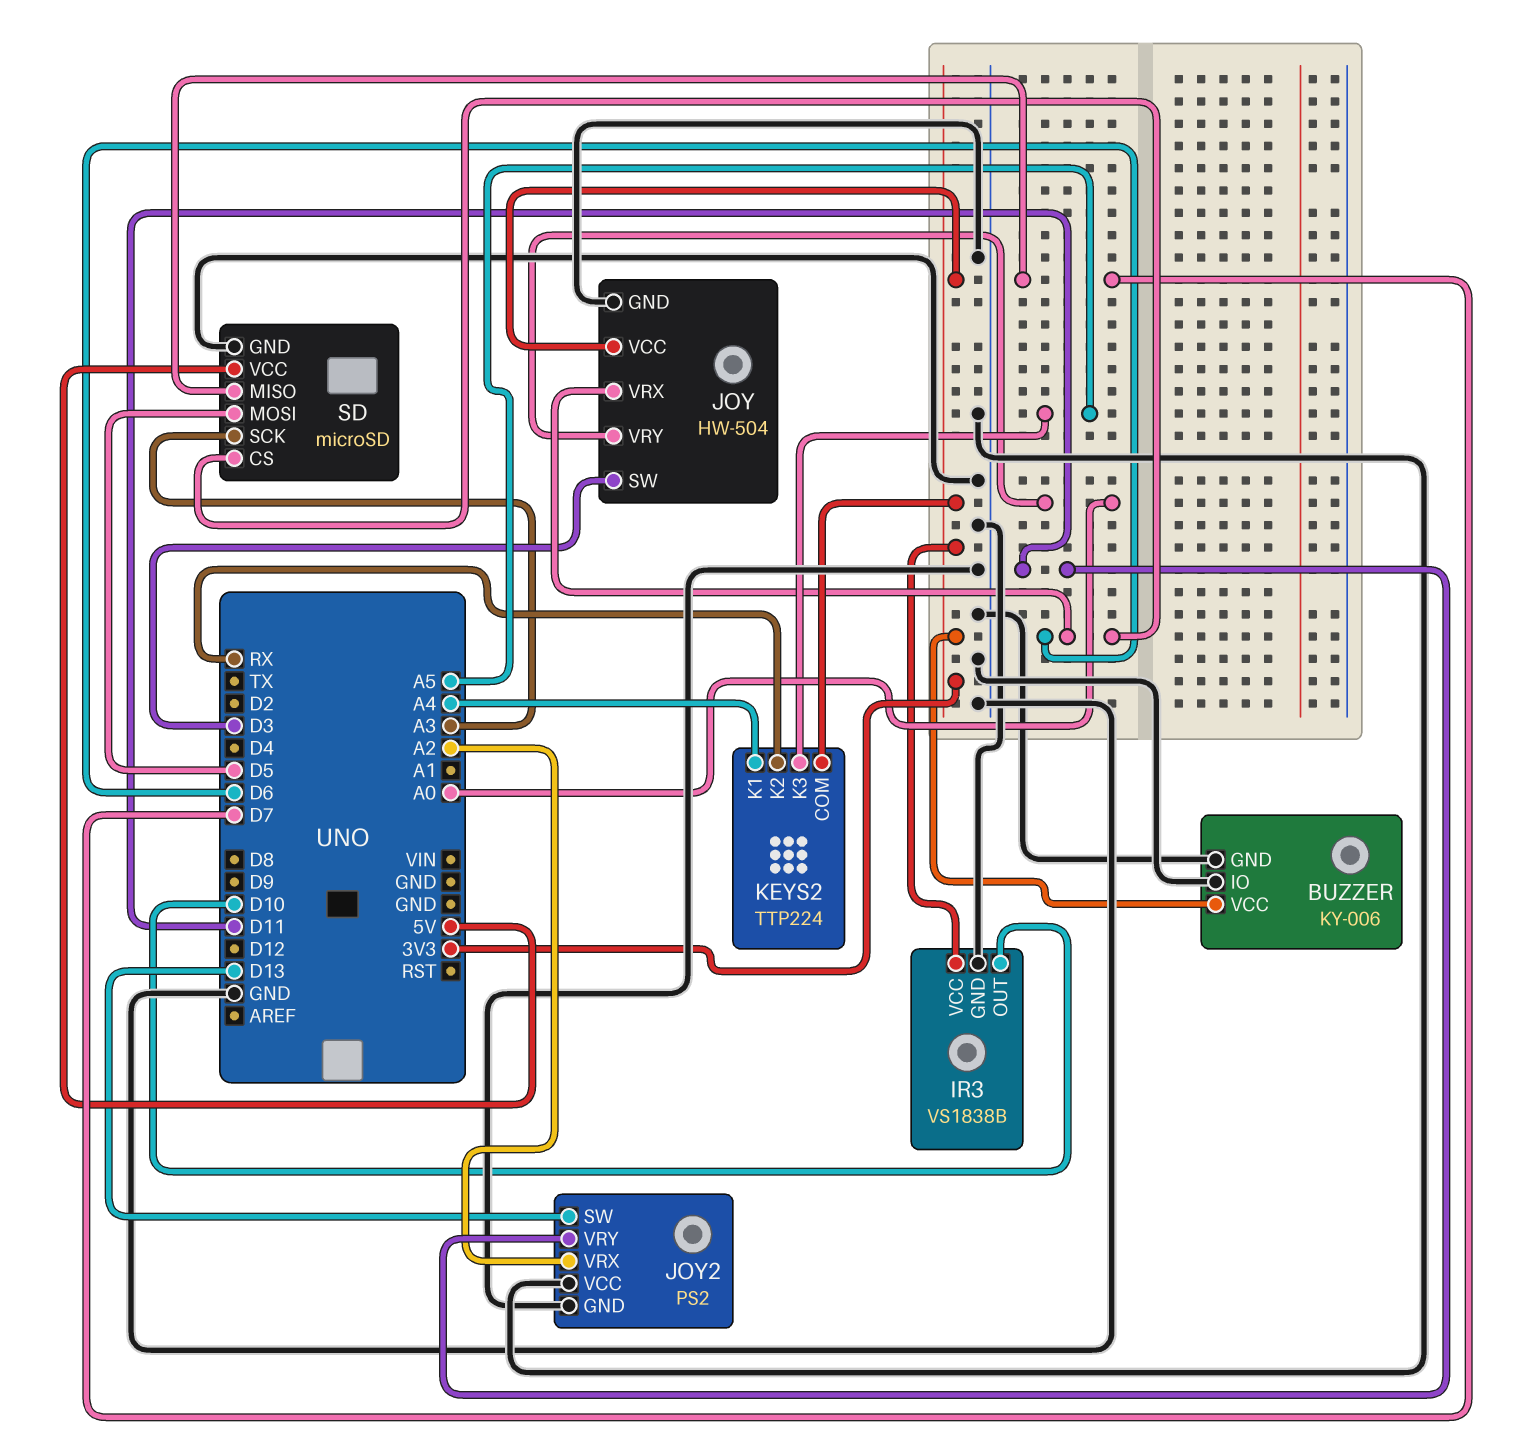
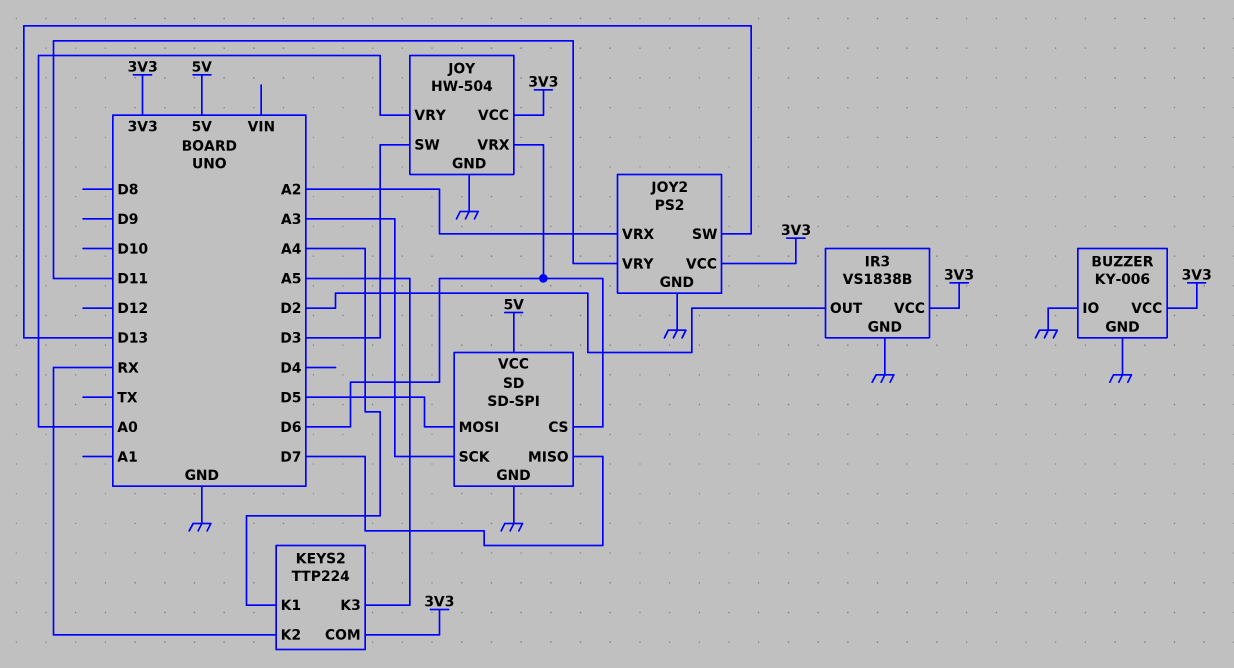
IR3 pin OUT: D10 -> D2
JOY2 pin VCC: GND -> 3V3
SD: microSD -> SD-SPI

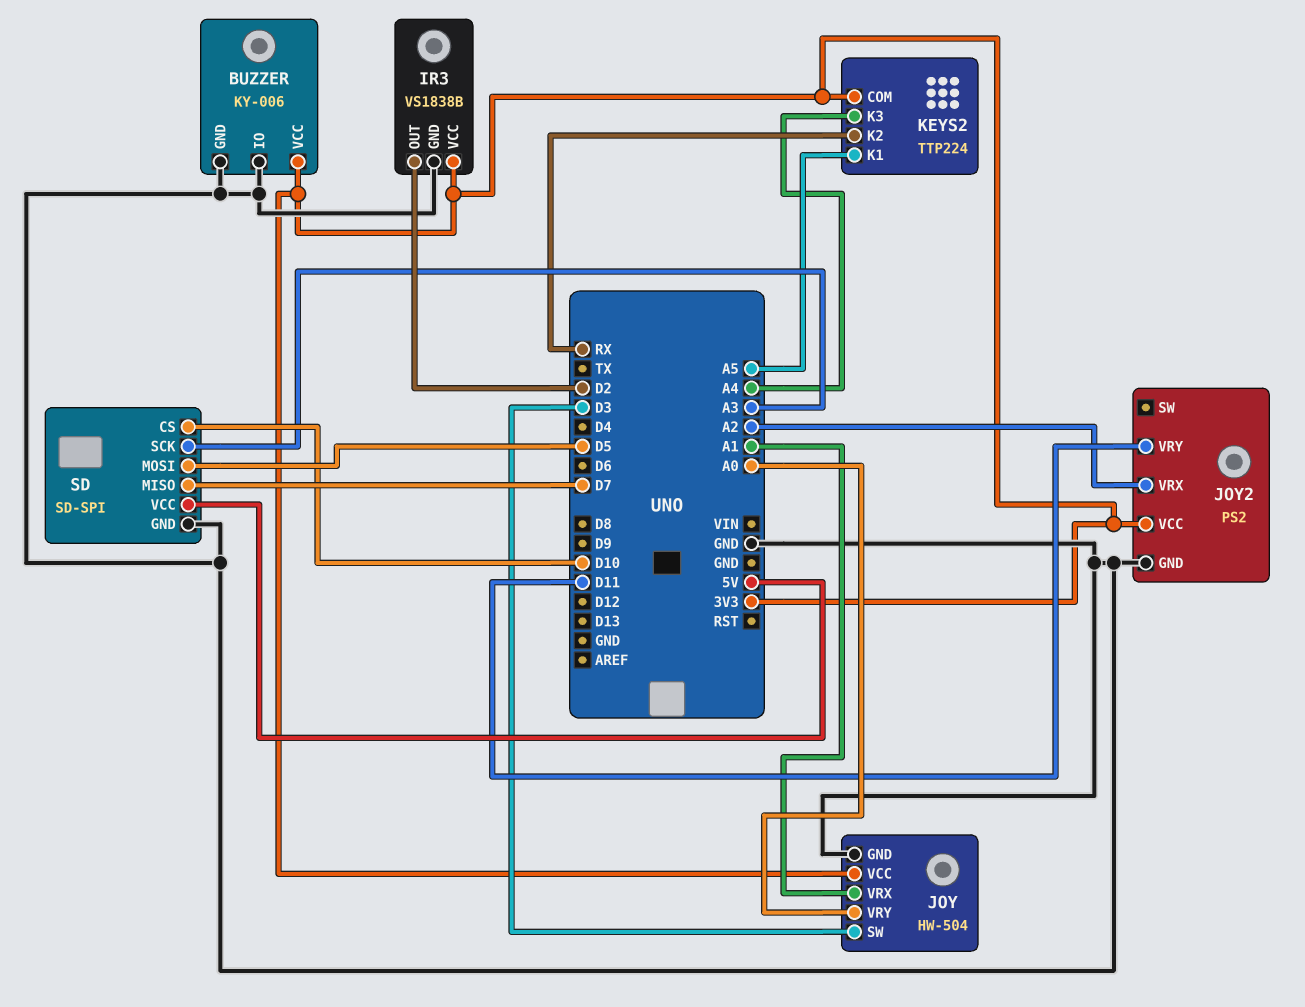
JOY pin VRX: D6 -> A1
JOY2 pin SW: D13 -> none
KEYS2 pin K1: A4 -> A5
KEYS2 pin K3: A5 -> A4
SD pin CS: D6 -> D10

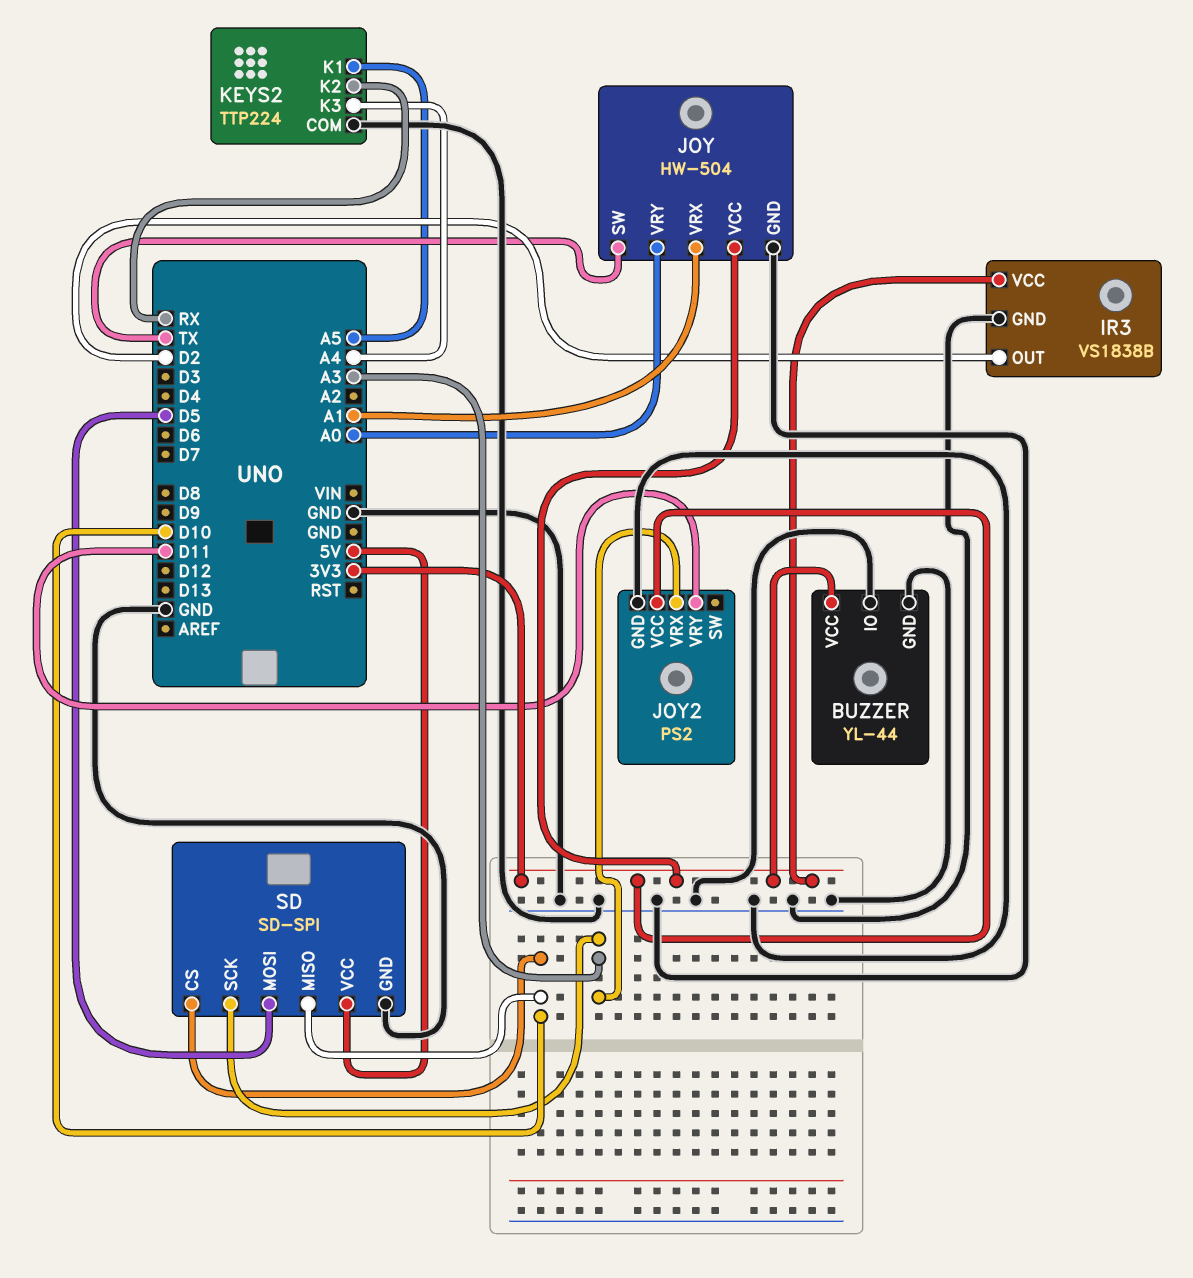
BUZZER: KY-006 -> YL-44
JOY pin SW: D3 -> TX
JOY2 pin VRX: A2 -> A3
KEYS2 pin COM: 3V3 -> GND
SD pin MISO: D7 -> D10

